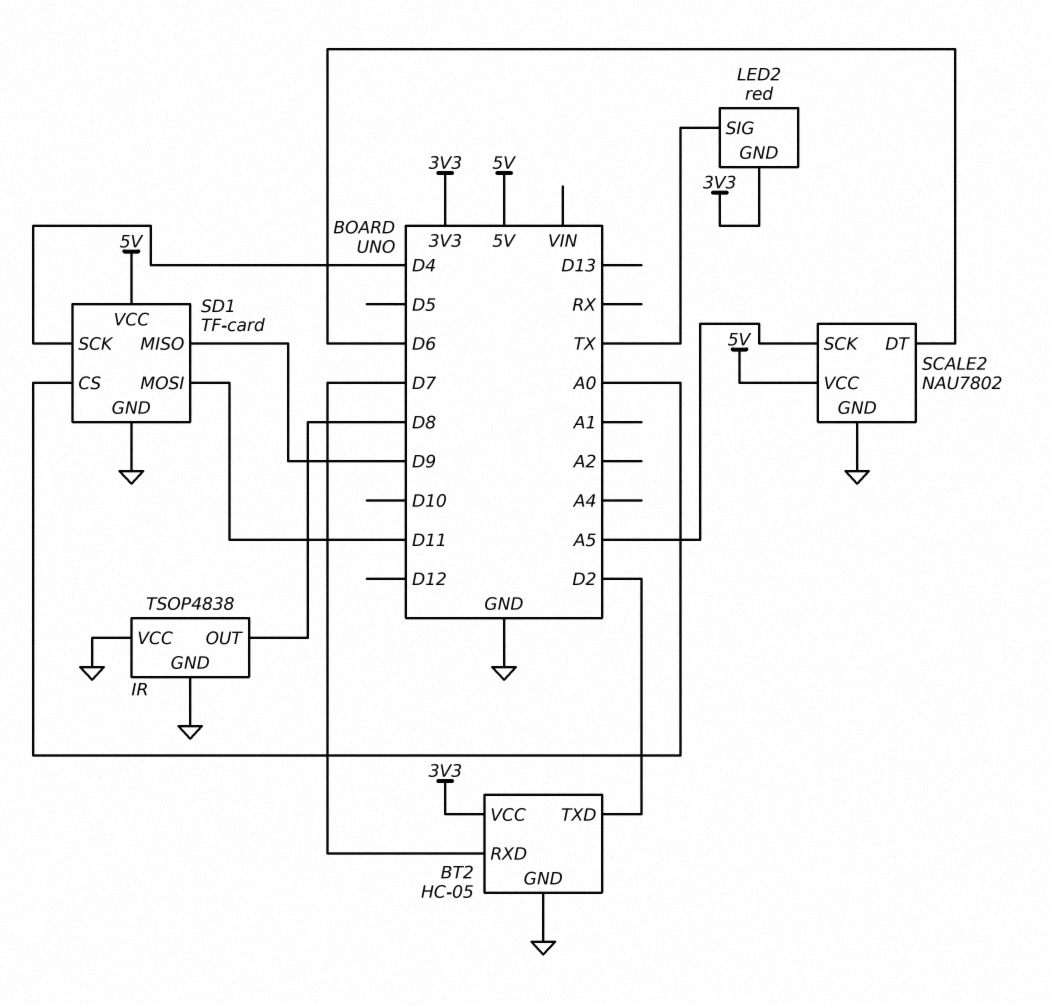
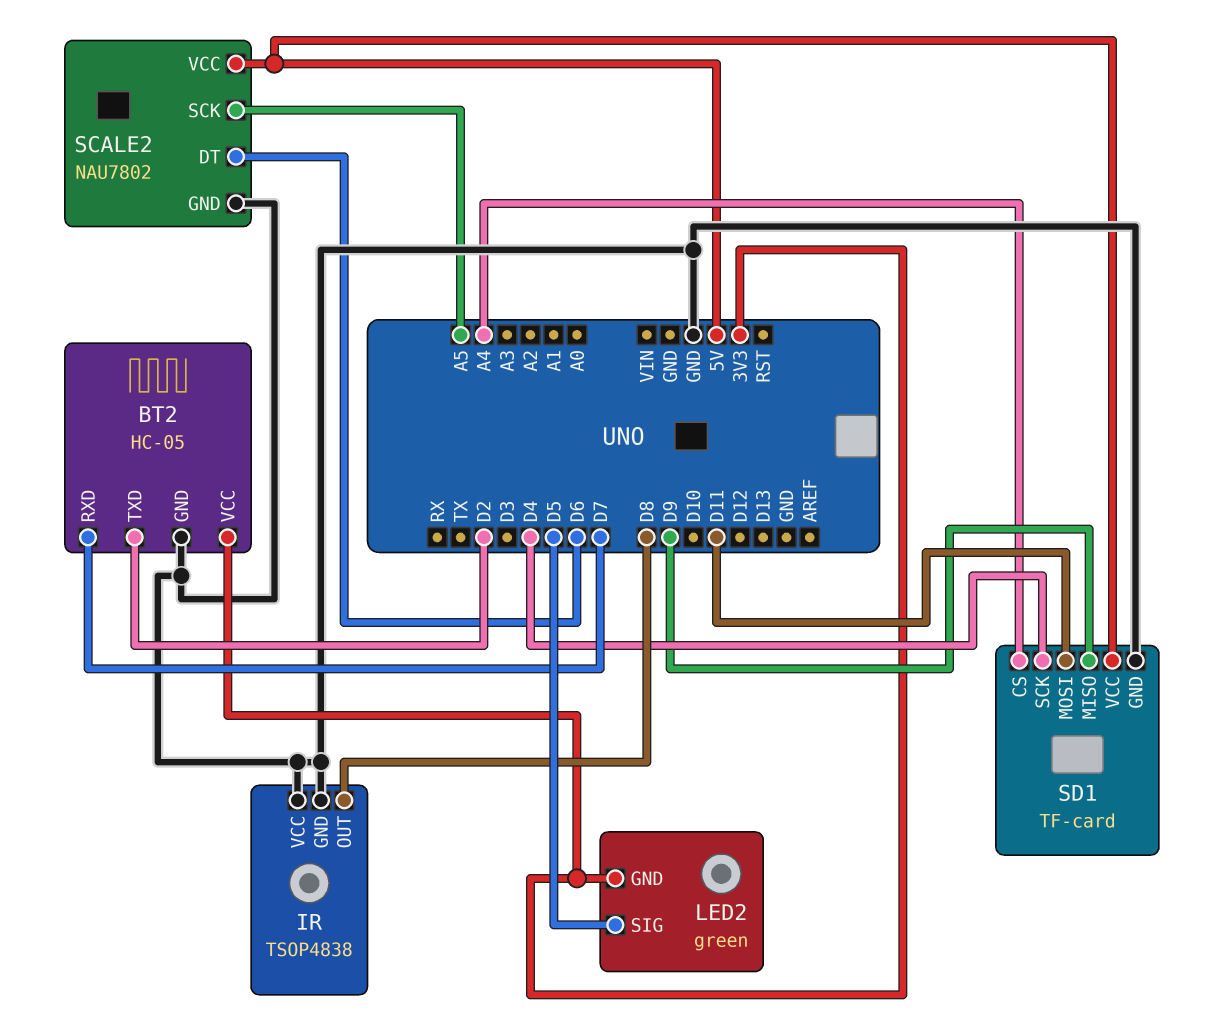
LED2: red -> green
LED2 pin SIG: TX -> D5
SD1 pin CS: A0 -> A4

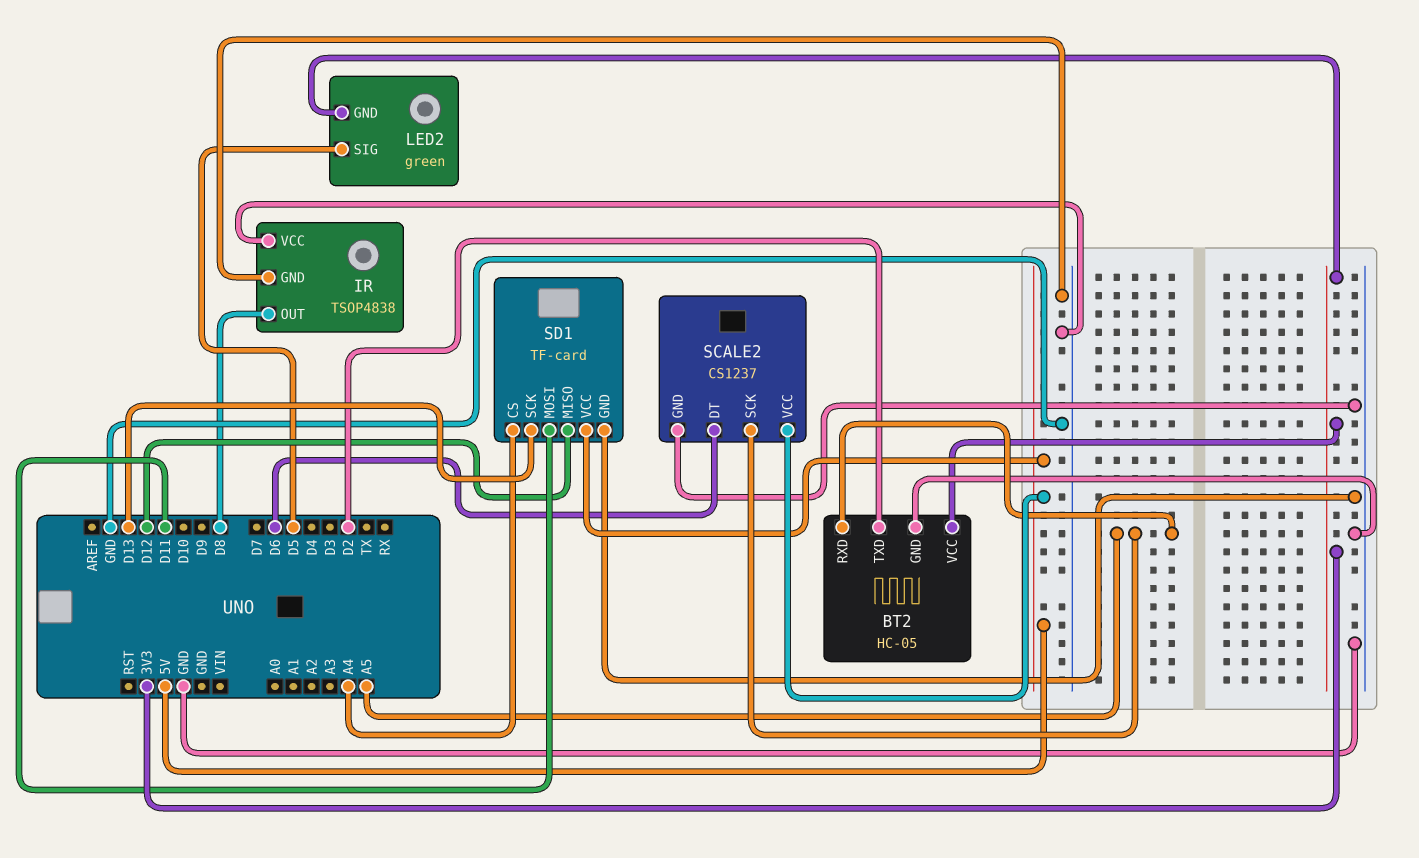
BT2 pin RXD: D7 -> A5
SCALE2: NAU7802 -> CS1237
SD1 pin MISO: D9 -> D12
SD1 pin SCK: D4 -> D13

